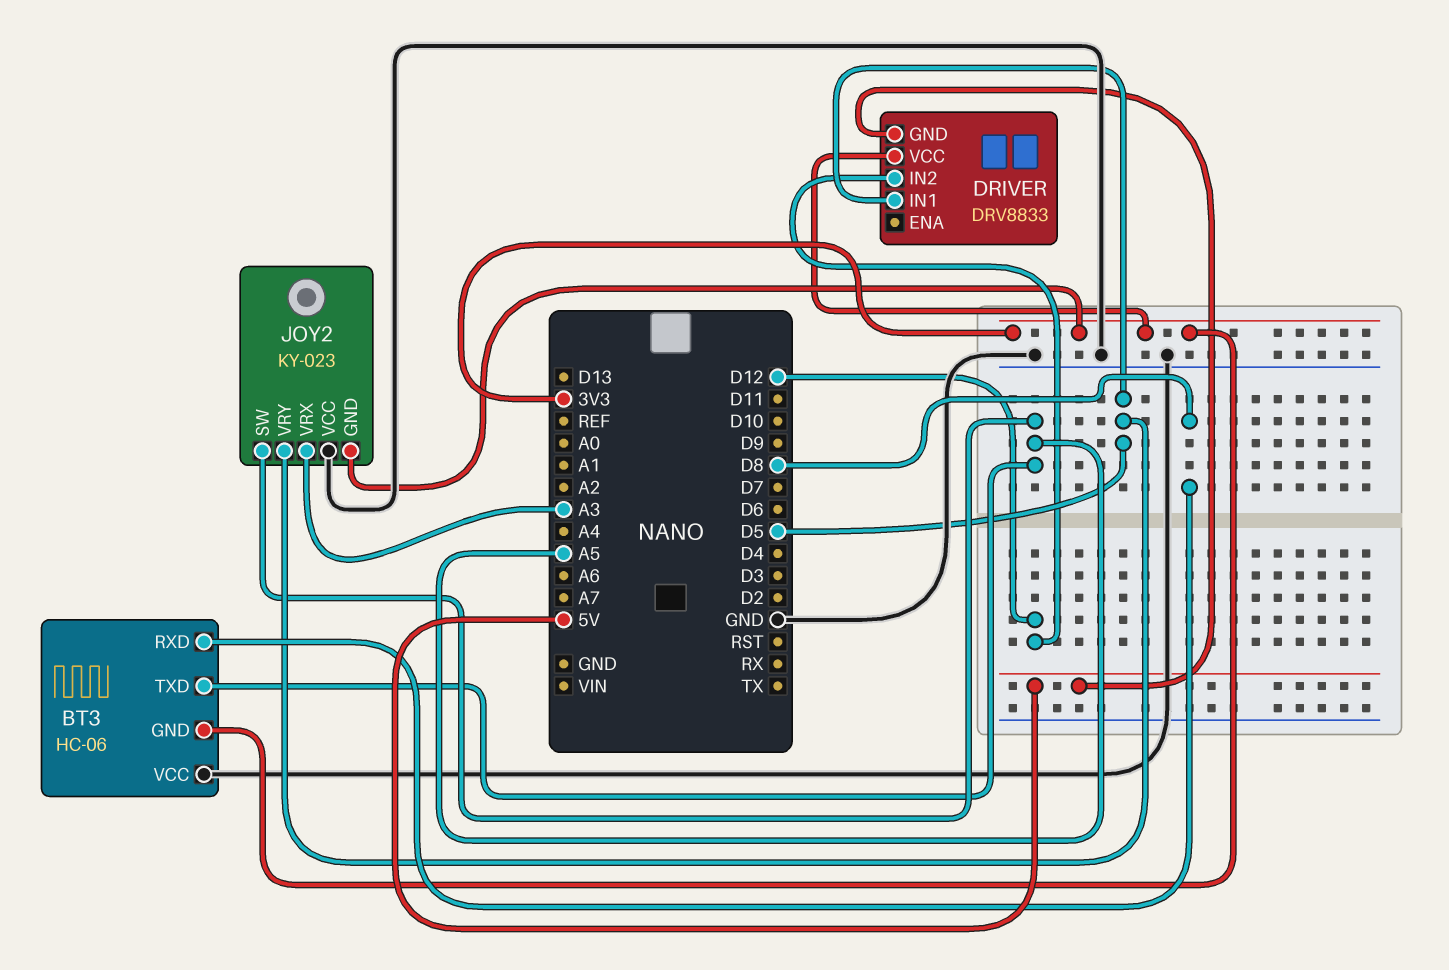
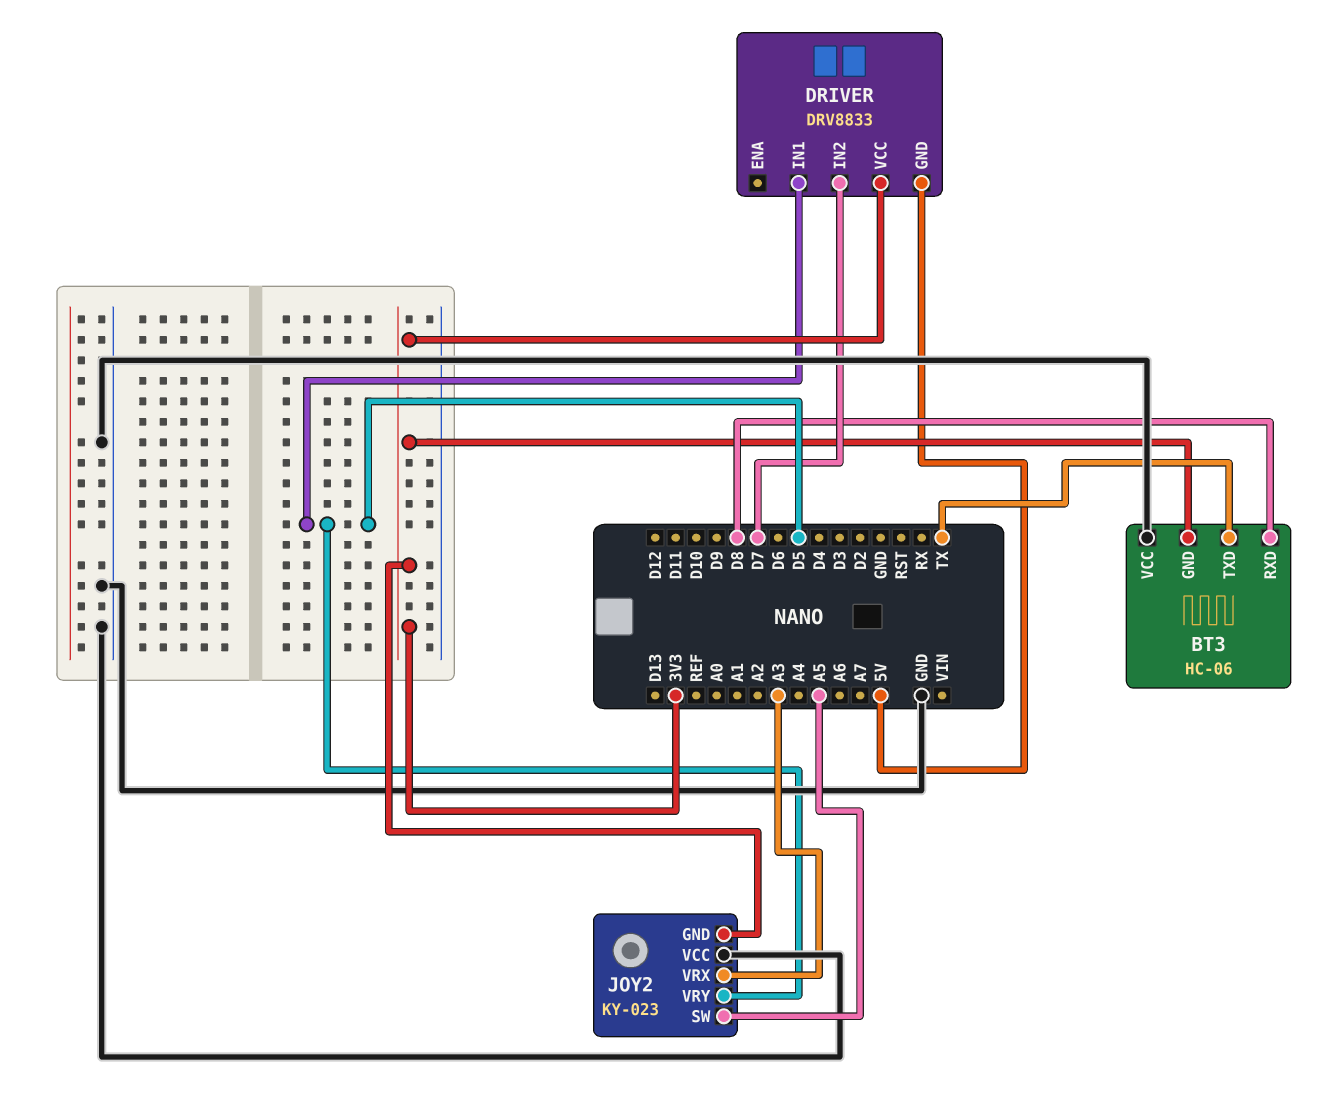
BT3 pin TXD: A5 -> TX
DRIVER pin IN2: D12 -> D7

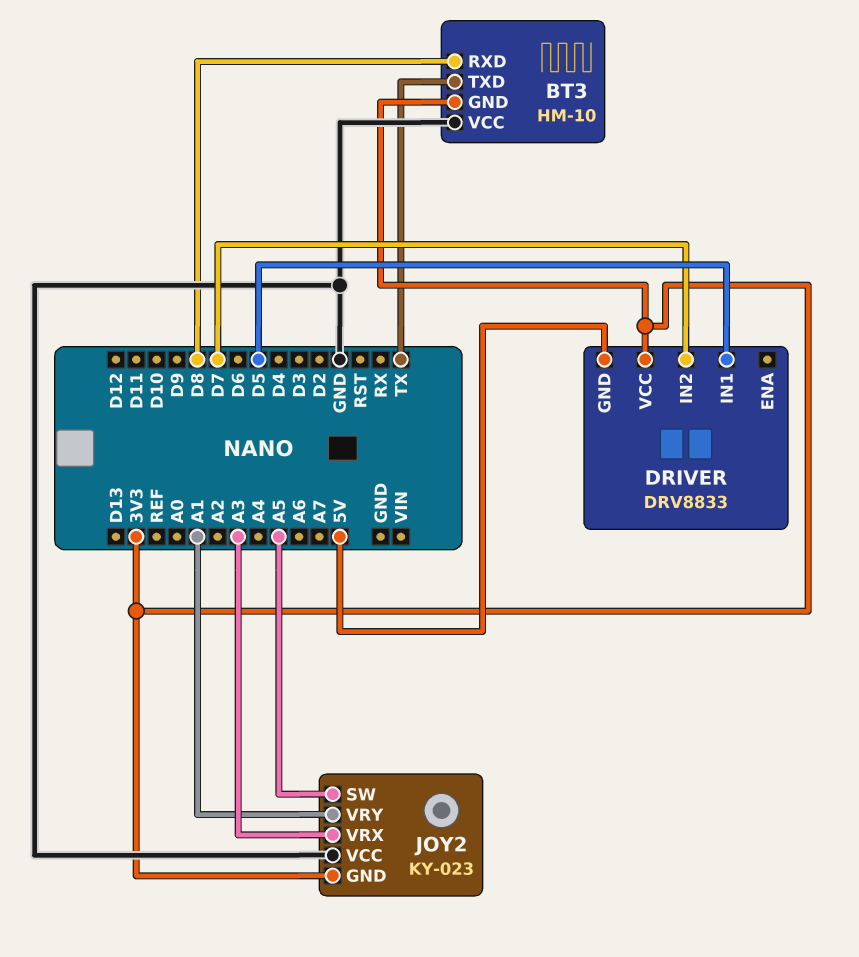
BT3: HC-06 -> HM-10
JOY2 pin VRY: D5 -> A1

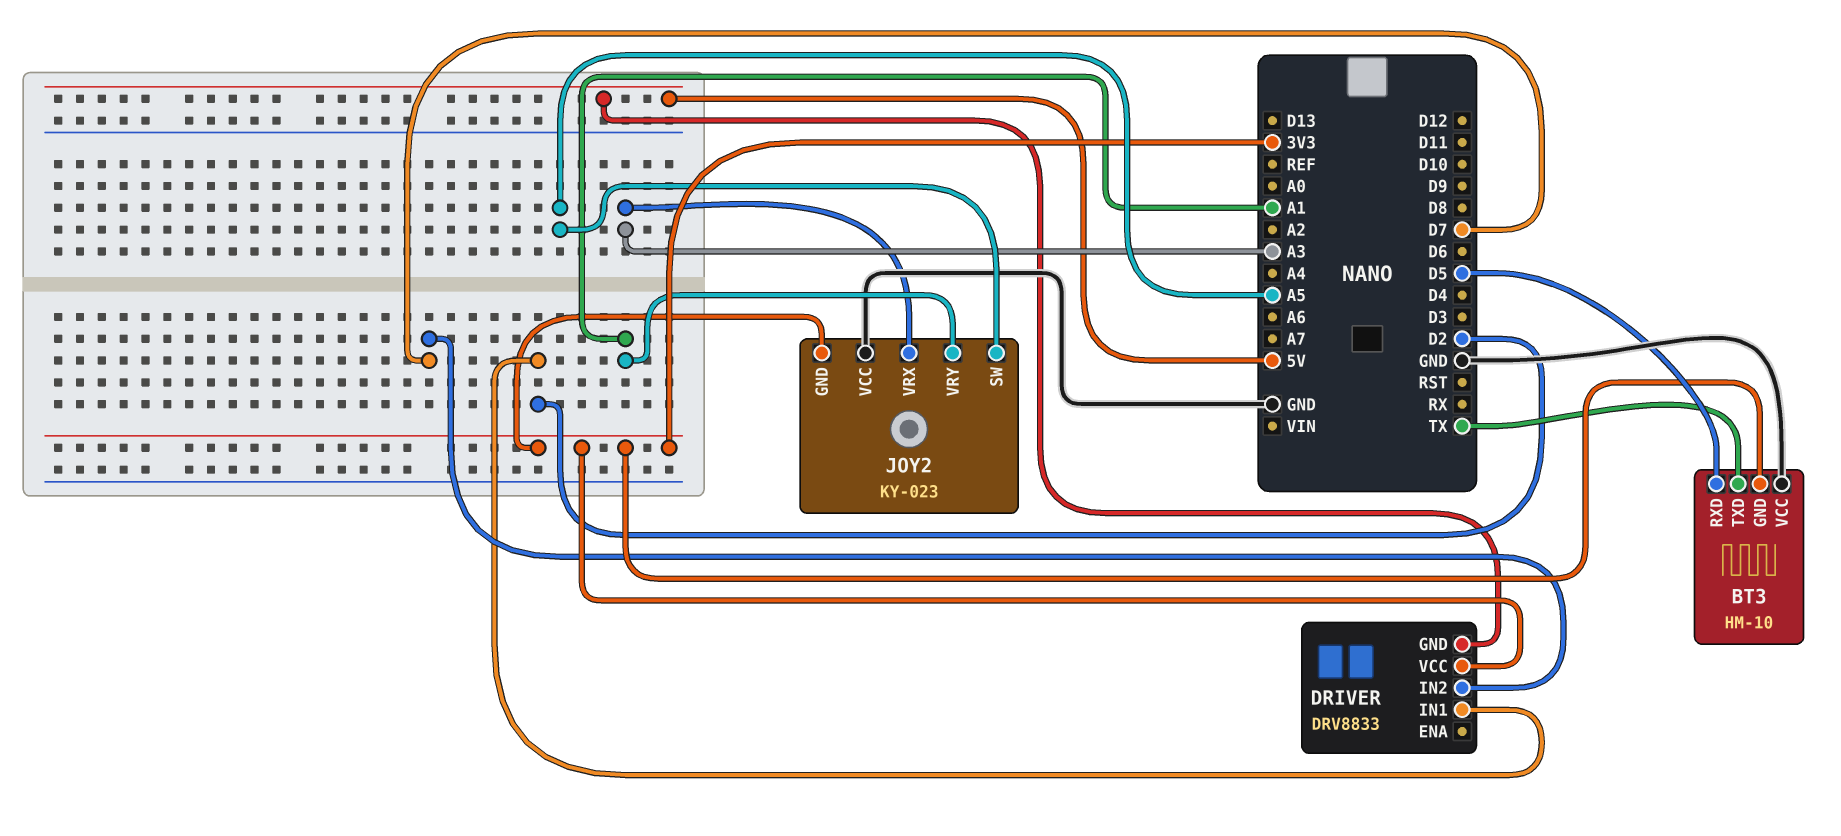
BT3 pin RXD: D8 -> D5
DRIVER pin IN1: D5 -> D2

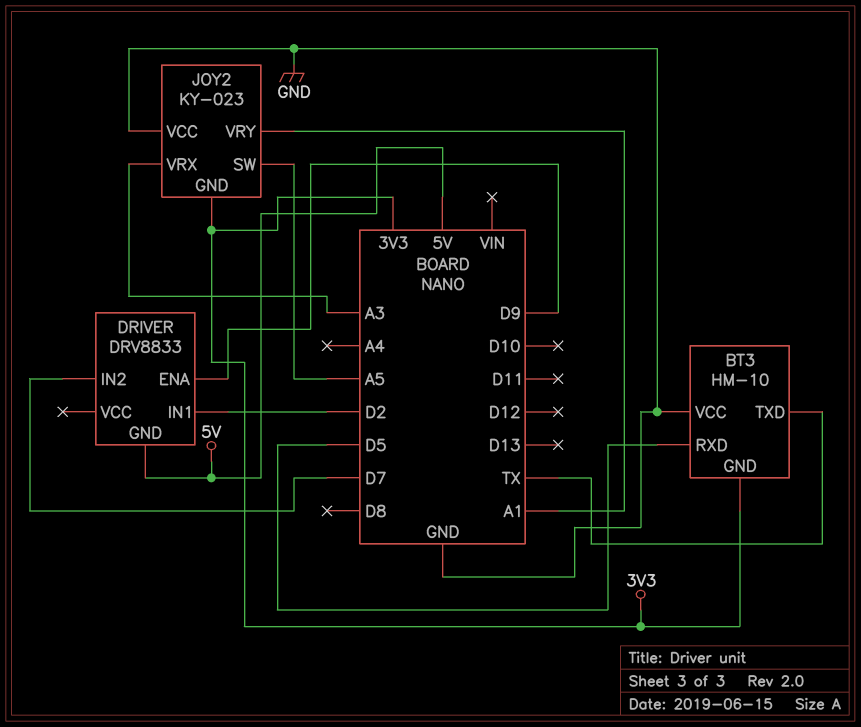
DRIVER pin ENA: none -> D9
DRIVER pin VCC: 3V3 -> none

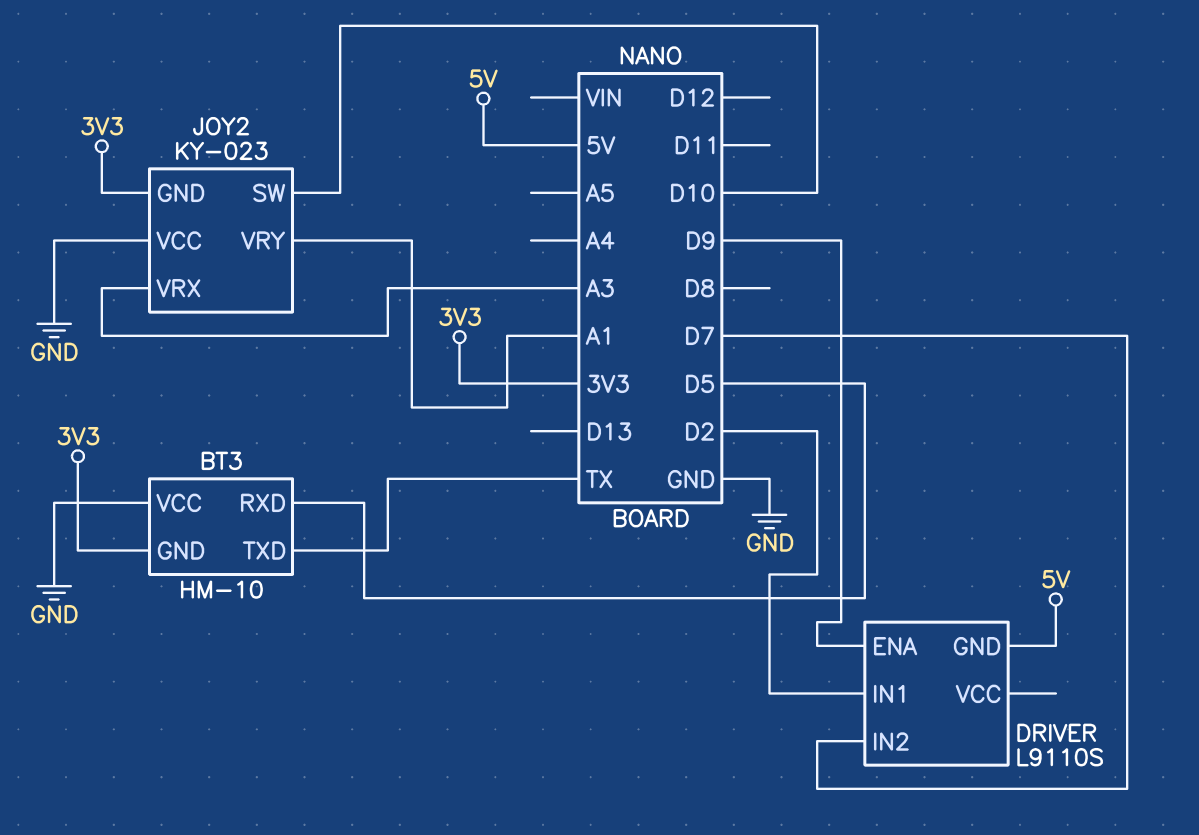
DRIVER: DRV8833 -> L9110S
JOY2 pin SW: A5 -> D10

